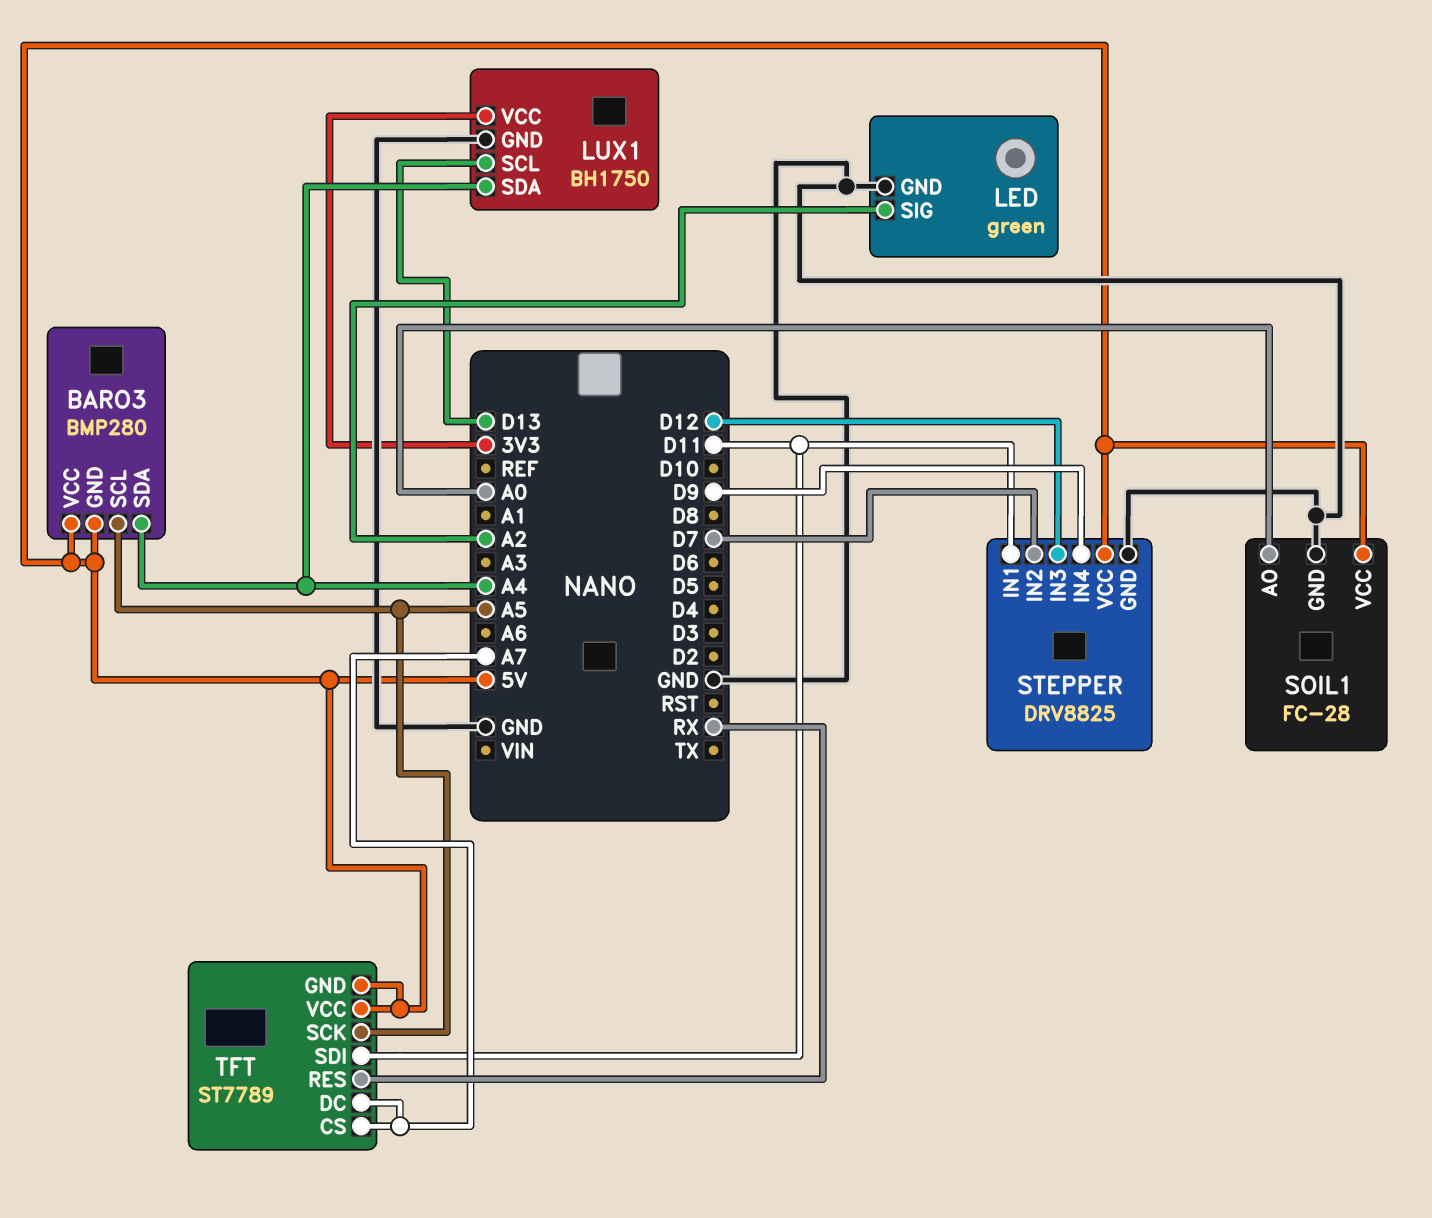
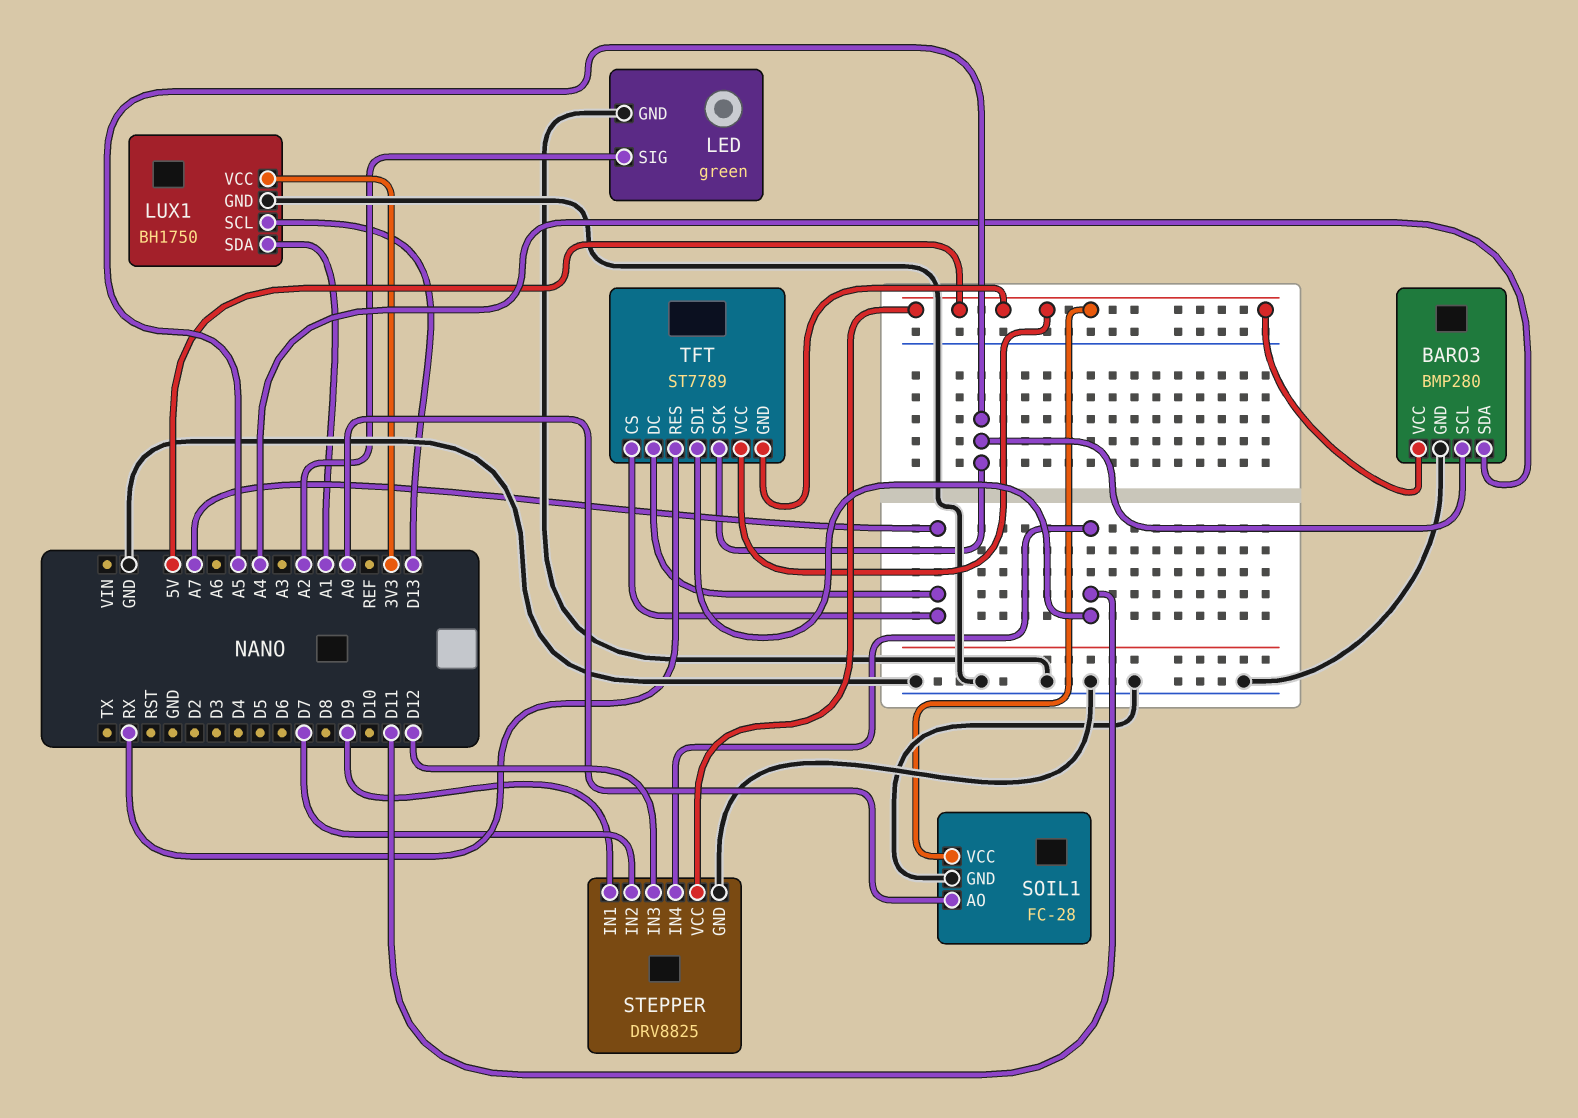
BARO3 pin GND: 5V -> GND
LUX1 pin SDA: A4 -> A1
STEPPER pin IN1: D11 -> D9
STEPPER pin IN4: D9 -> D11

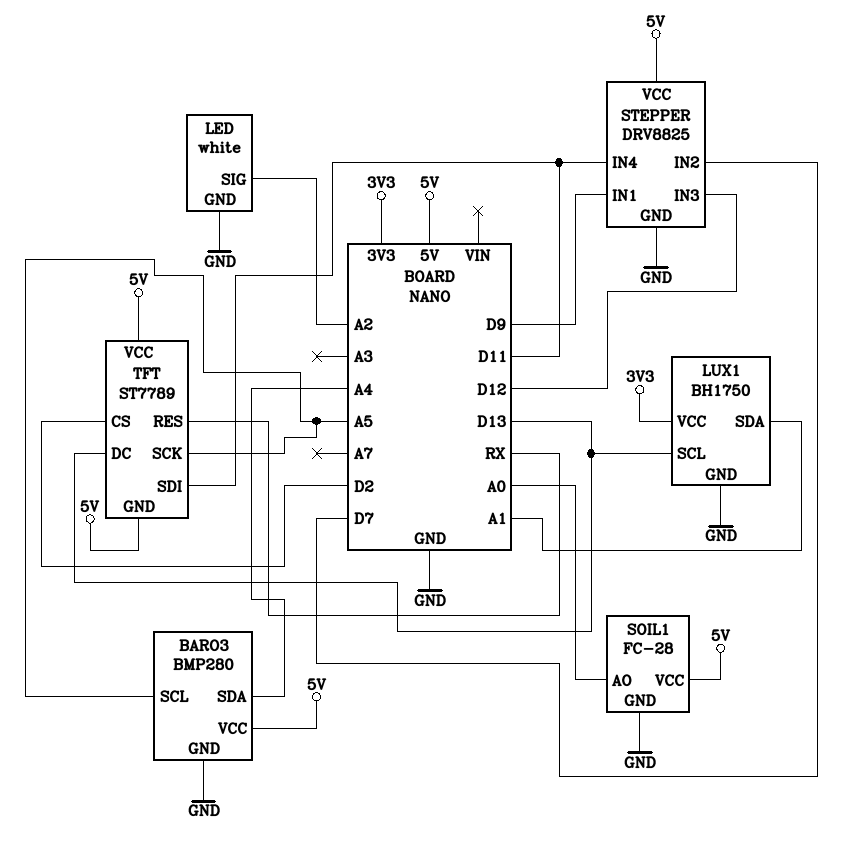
LED: green -> white
TFT pin CS: A7 -> D2
TFT pin DC: A7 -> D13

